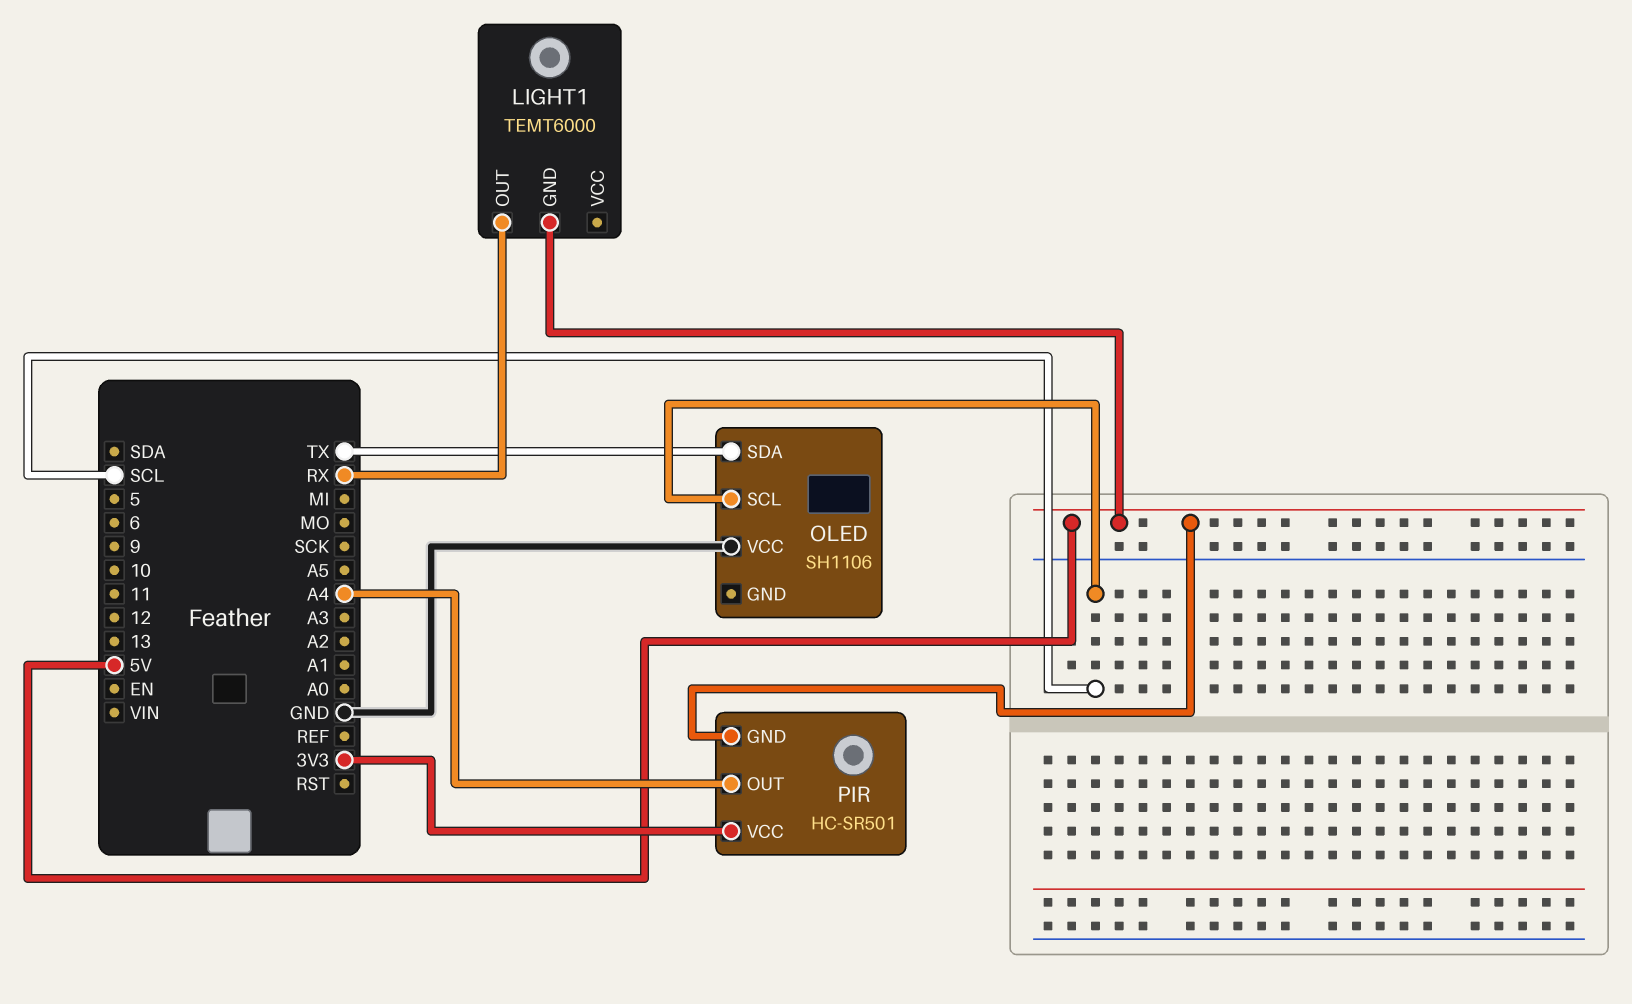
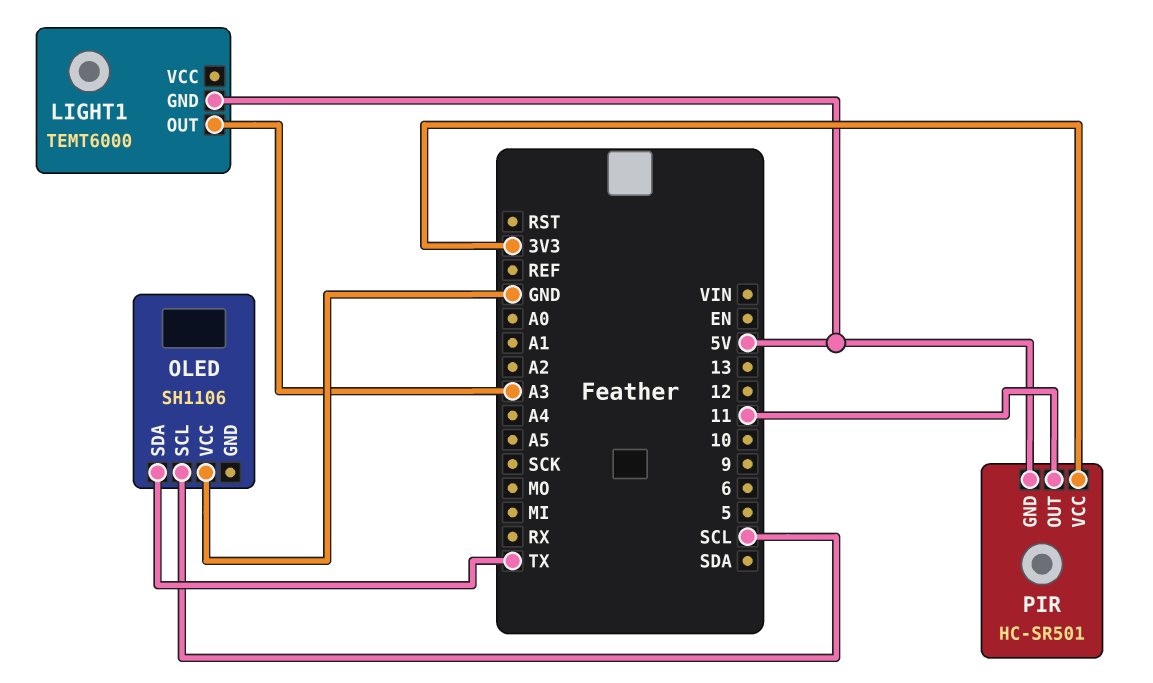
LIGHT1 pin OUT: RX -> A3
PIR pin OUT: A4 -> 11

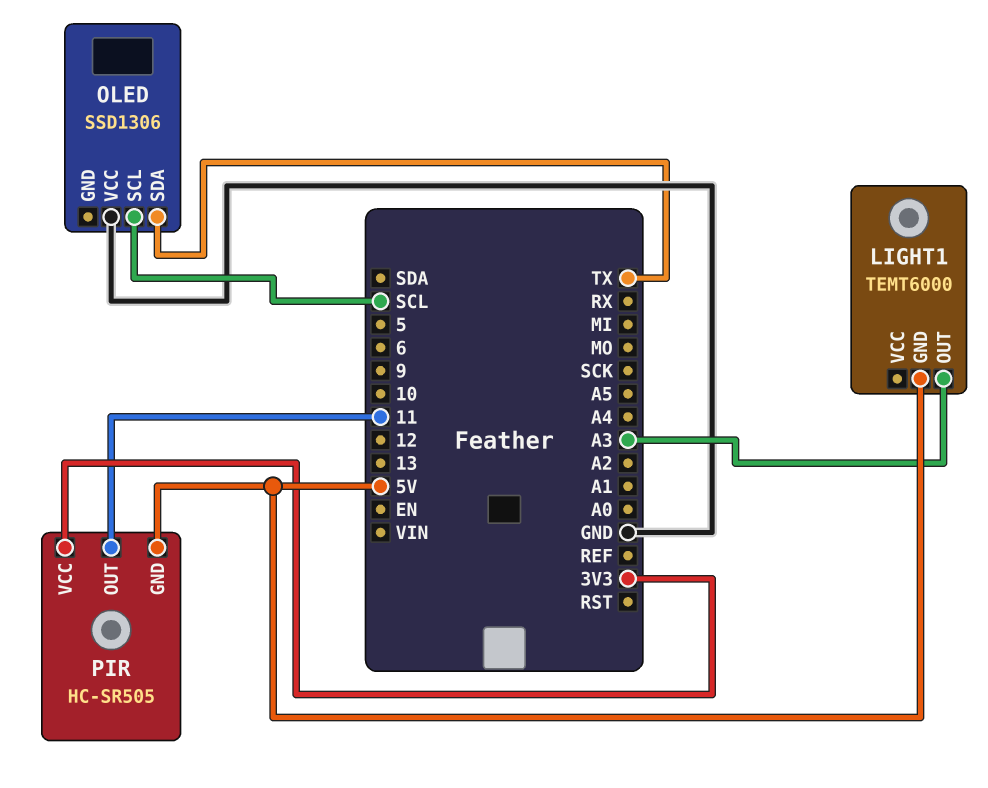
OLED: SH1106 -> SSD1306
PIR: HC-SR501 -> HC-SR505

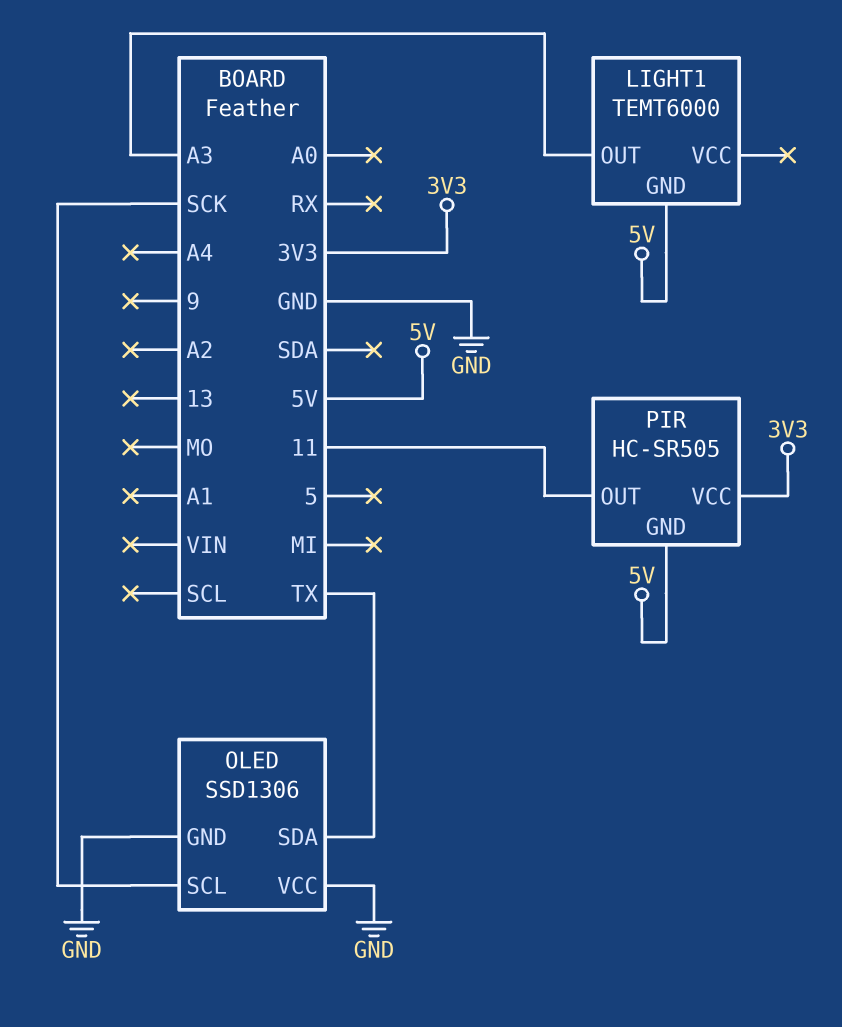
OLED pin GND: none -> GND
OLED pin SCL: SCL -> SCK

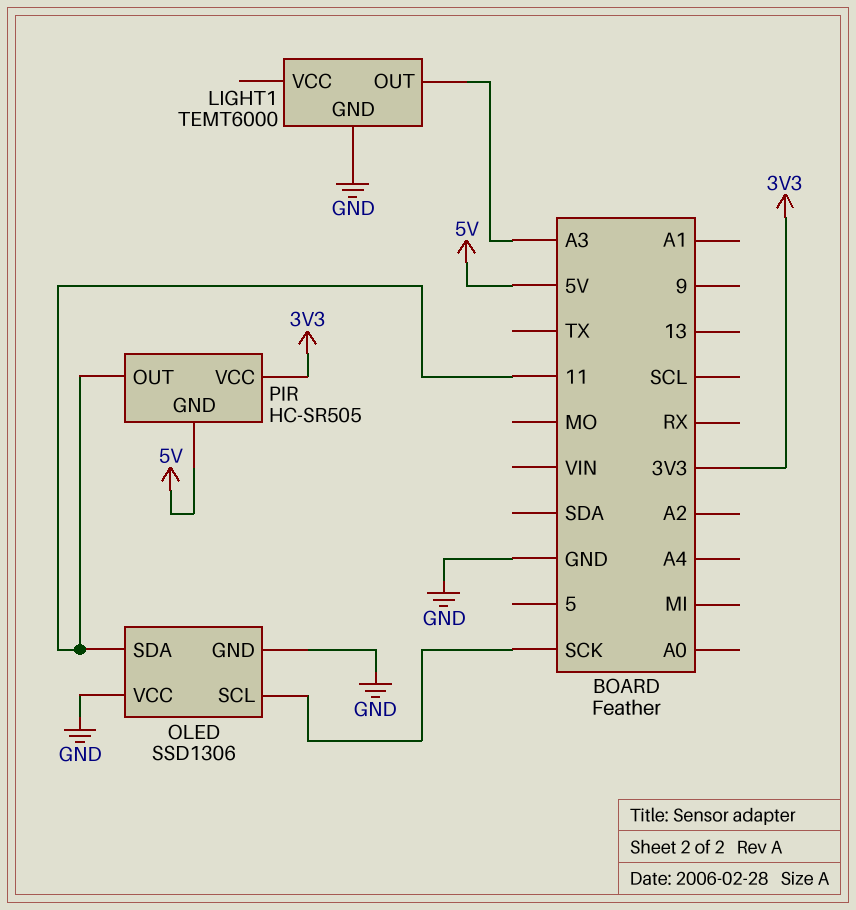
LIGHT1 pin GND: 5V -> GND
OLED pin SDA: TX -> 11

